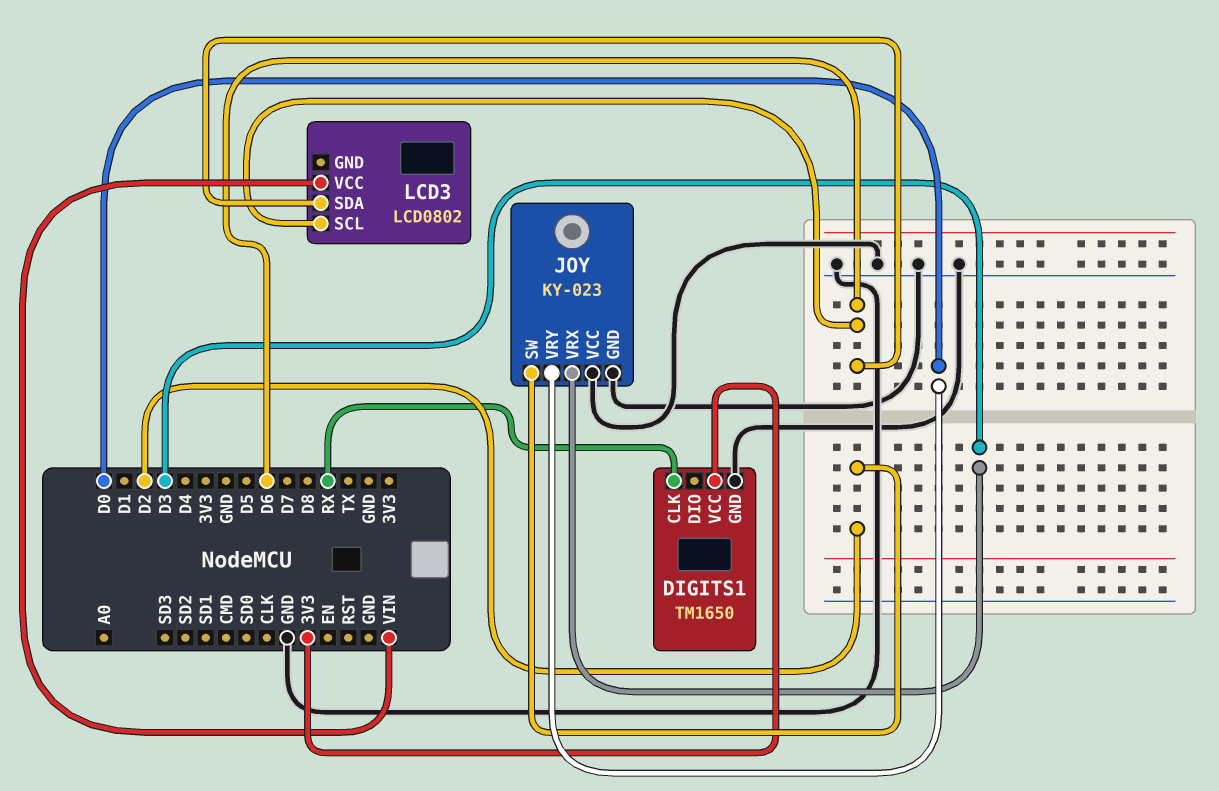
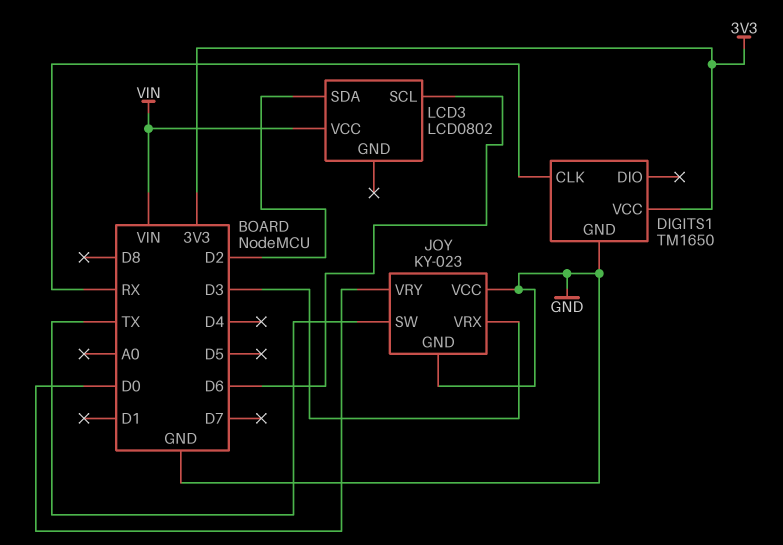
JOY pin SW: D2 -> TX
LCD3 pin SDA: D6 -> D2

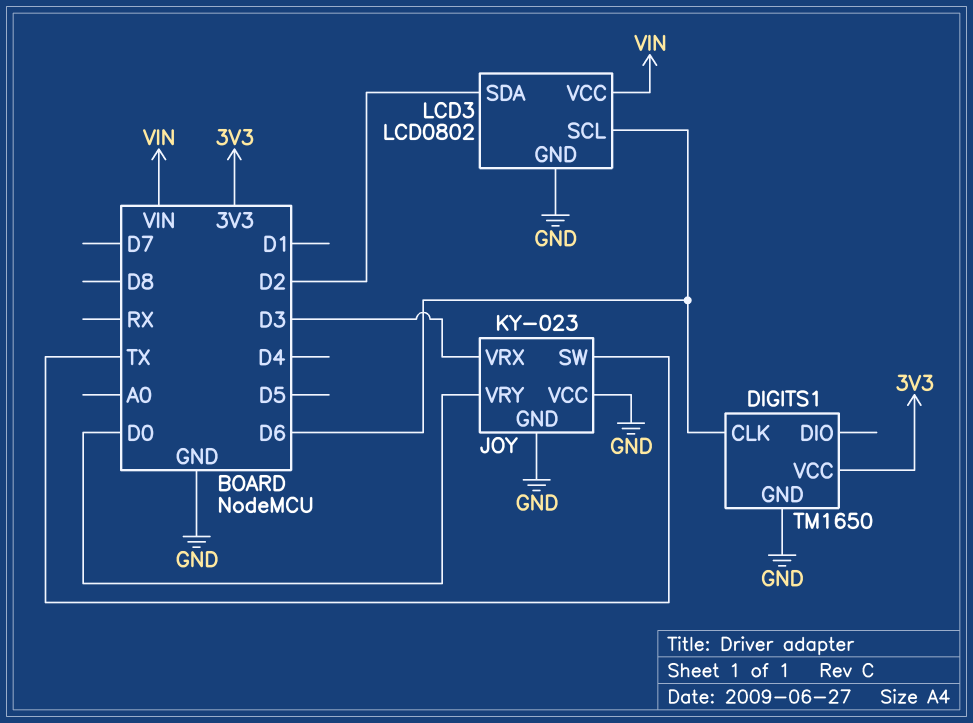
DIGITS1 pin CLK: RX -> D6
LCD3 pin GND: none -> GND

